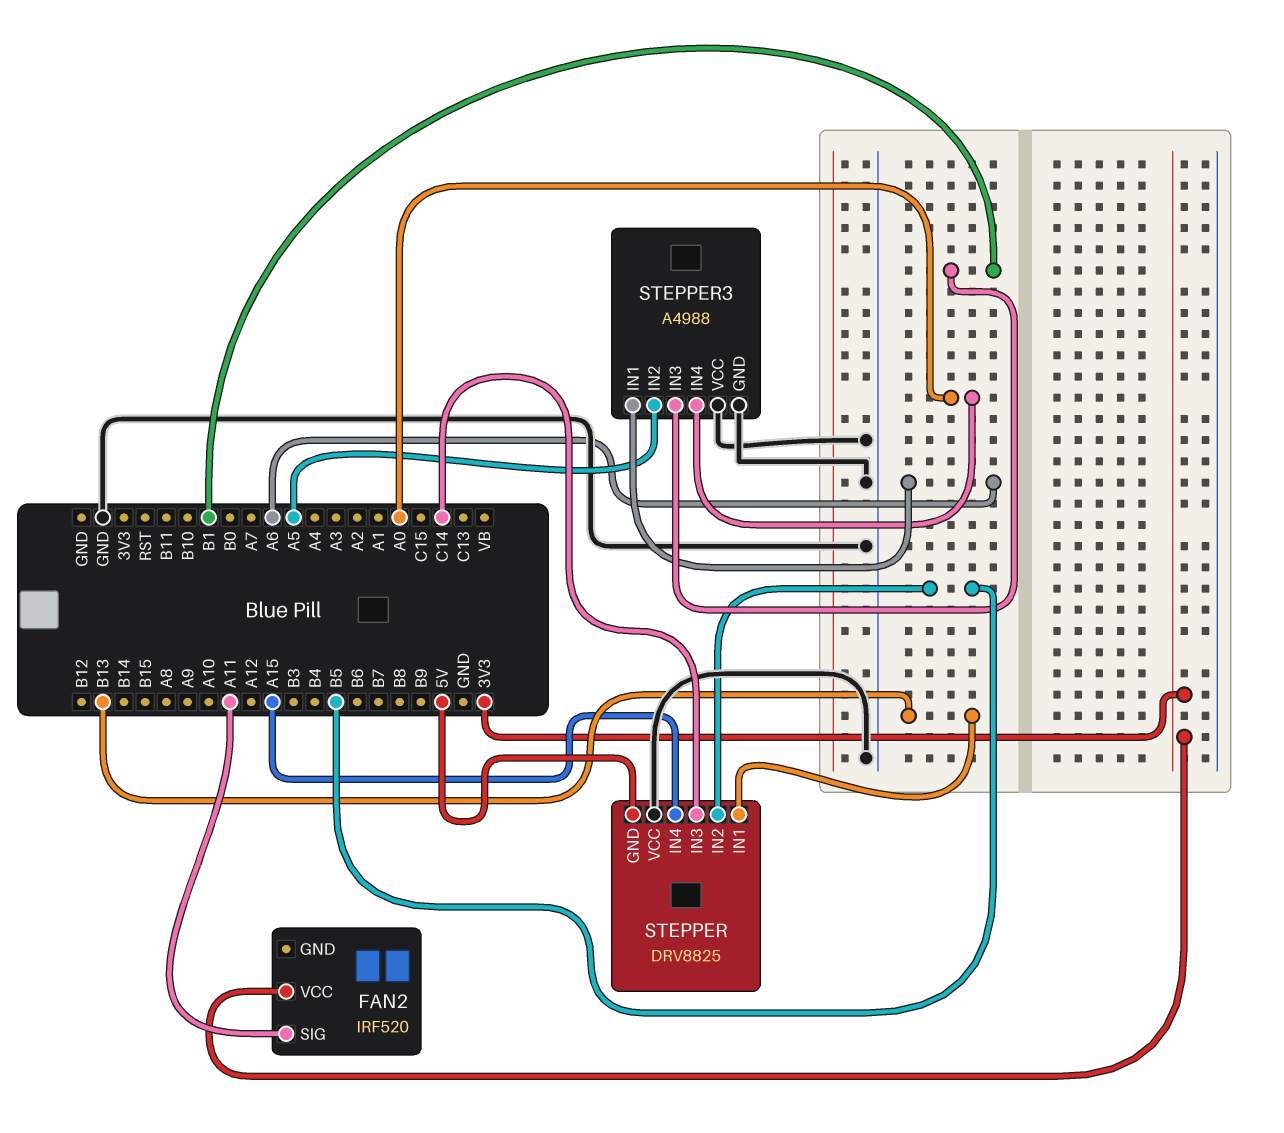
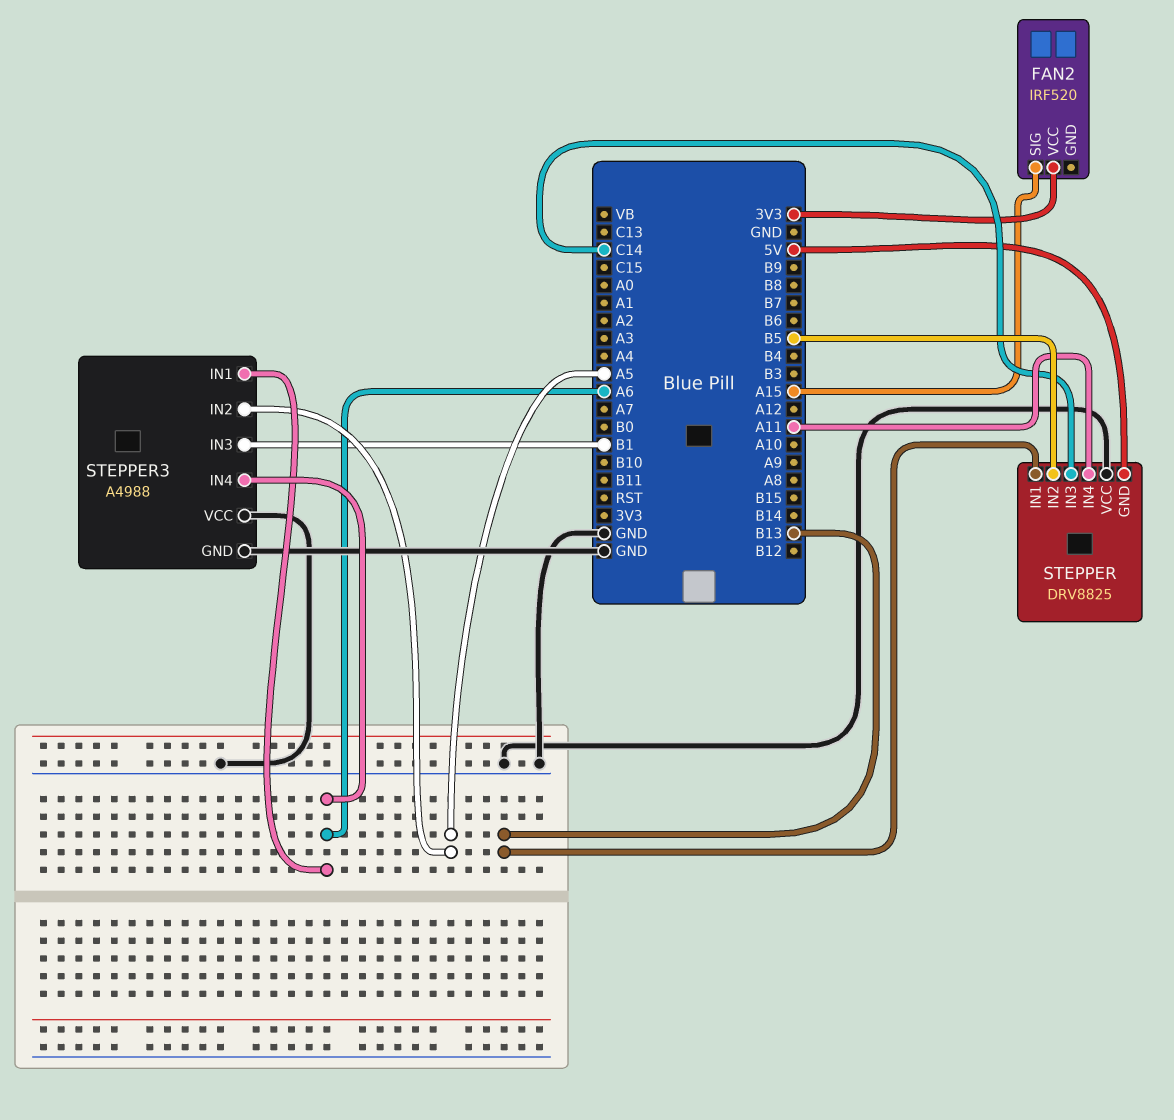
FAN2 pin SIG: A11 -> A15
STEPPER pin IN4: A15 -> A11
STEPPER3 pin IN4: A0 -> A6

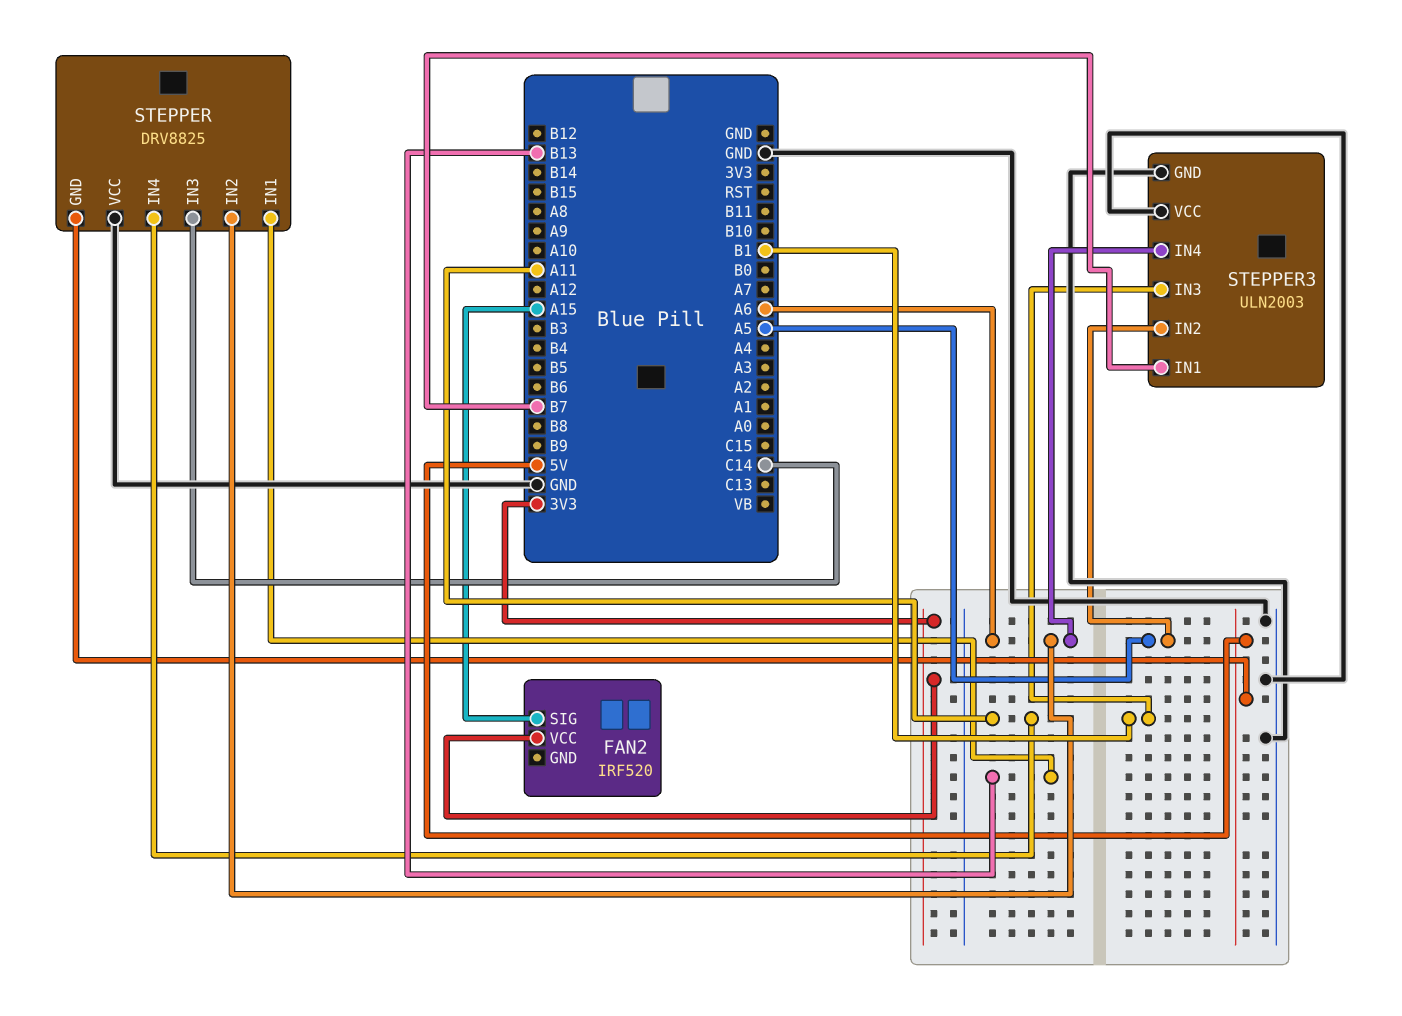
STEPPER pin IN2: B5 -> A6
STEPPER3: A4988 -> ULN2003
STEPPER3 pin IN1: A6 -> B7

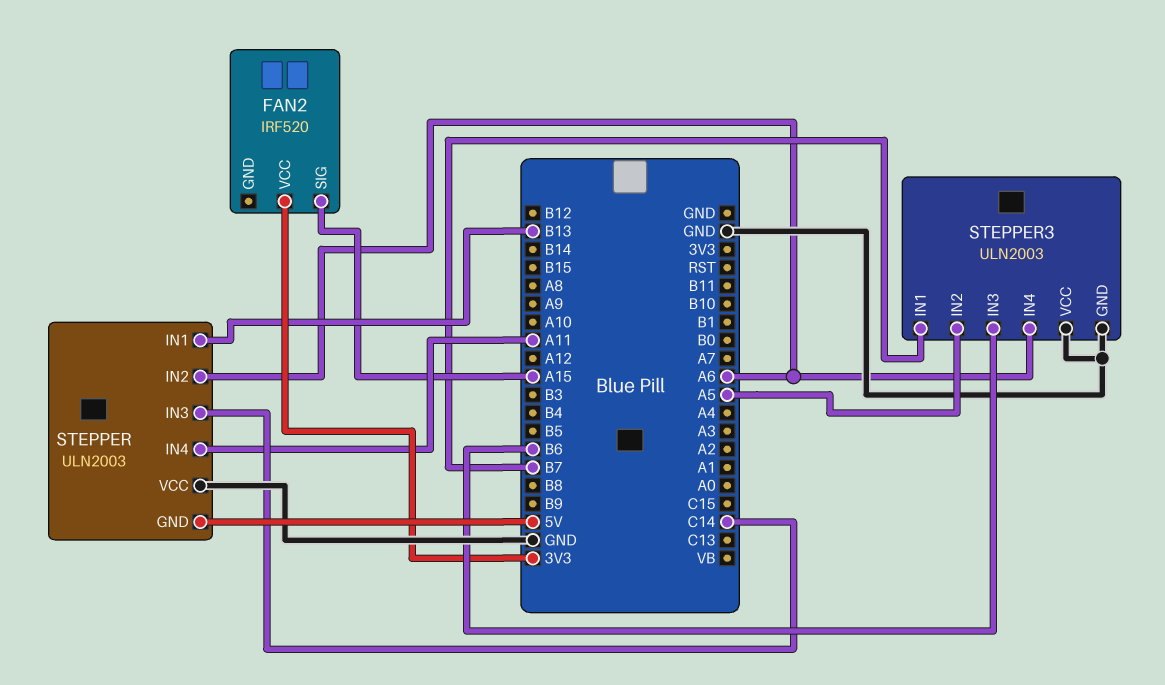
STEPPER: DRV8825 -> ULN2003
STEPPER3 pin IN3: B1 -> B6

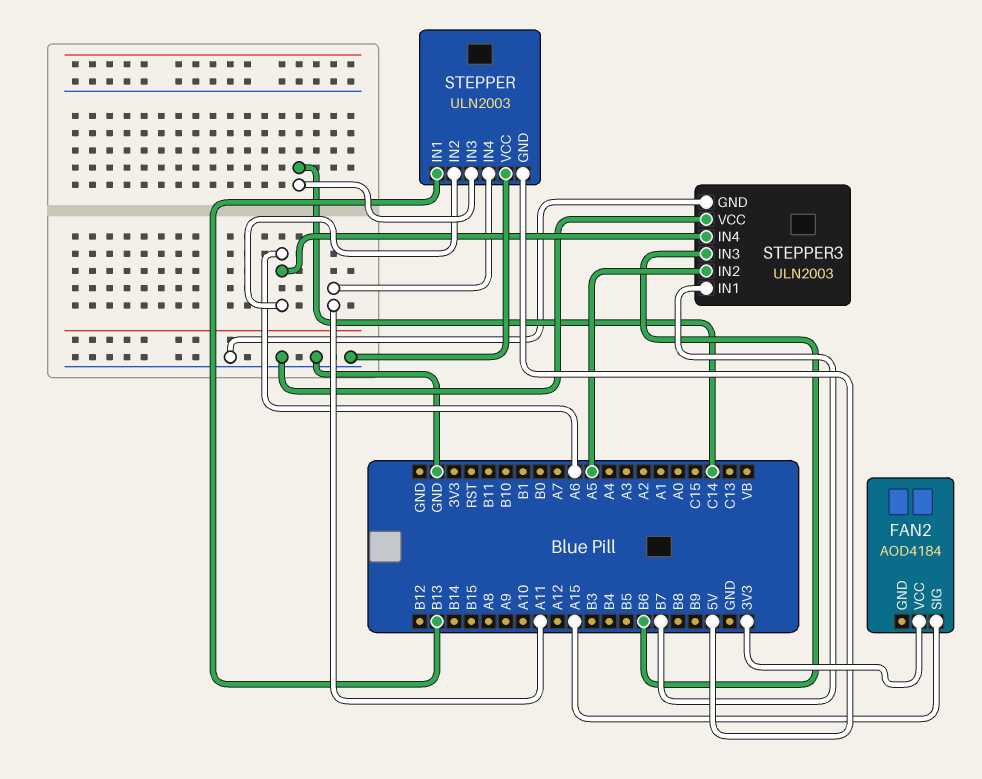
FAN2: IRF520 -> AOD4184

